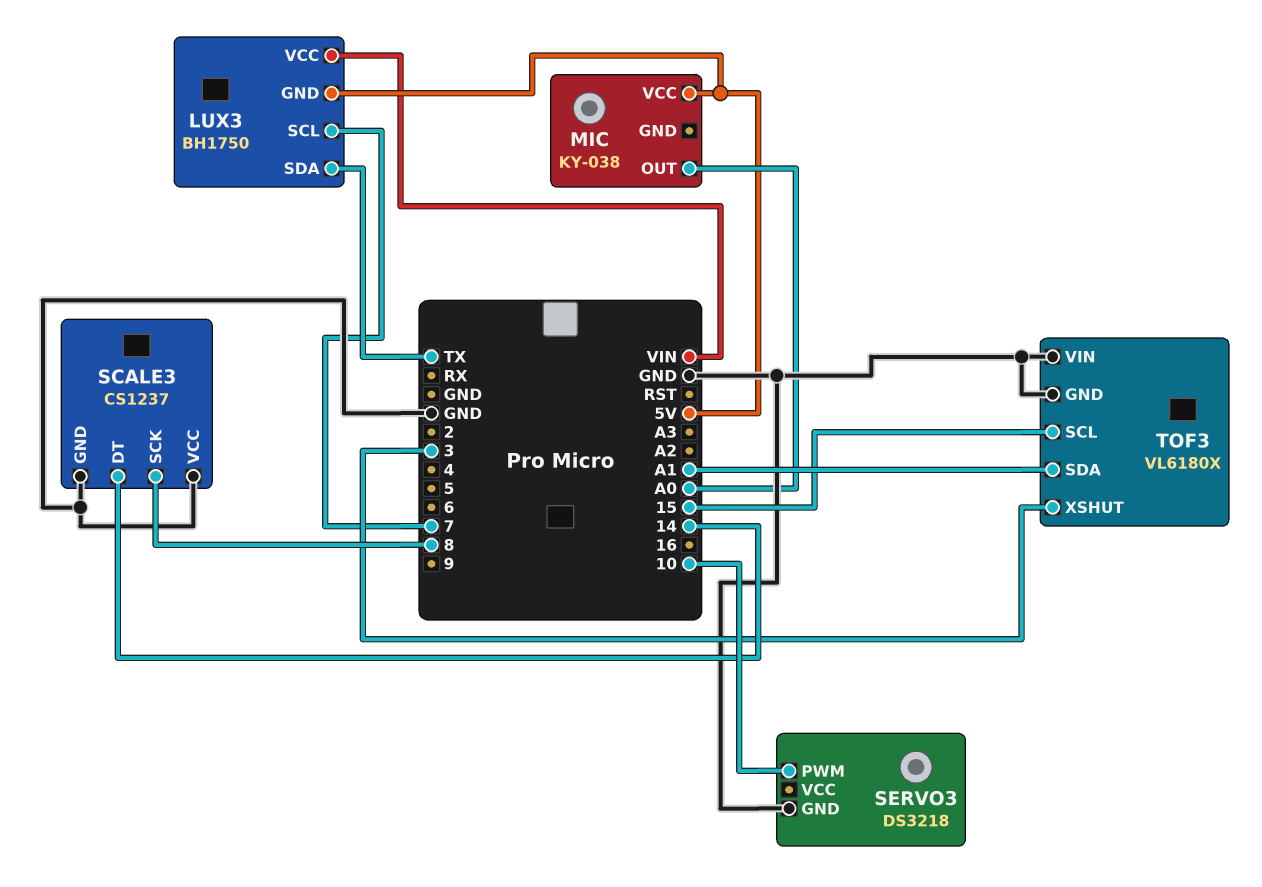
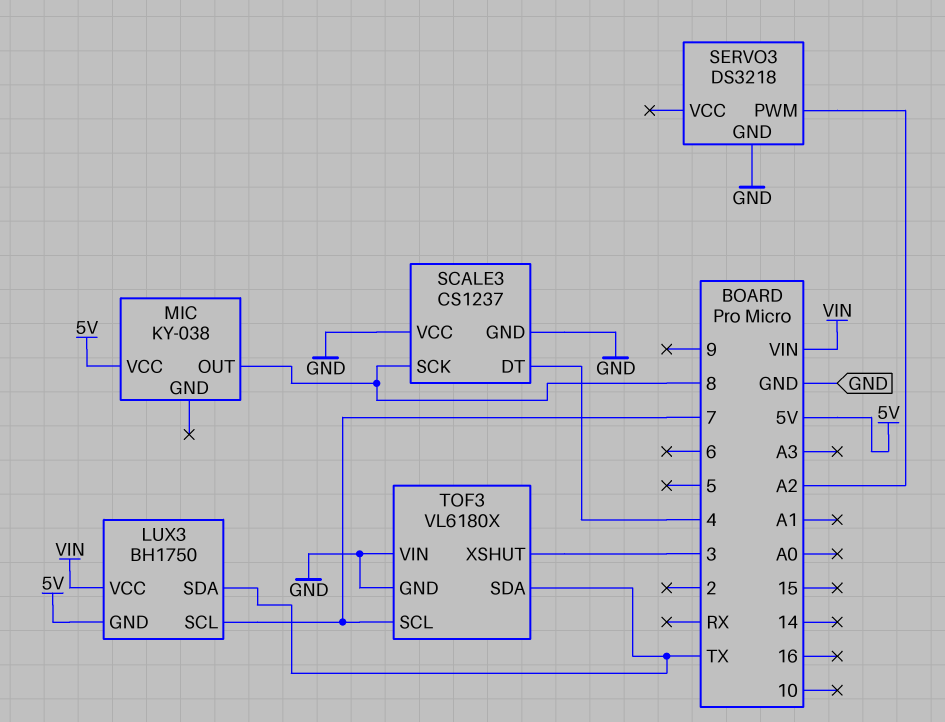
MIC pin OUT: A0 -> 8
SCALE3 pin DT: 14 -> 4
SERVO3 pin PWM: 10 -> A2
TOF3 pin SCL: 15 -> 7
TOF3 pin SDA: A1 -> TX

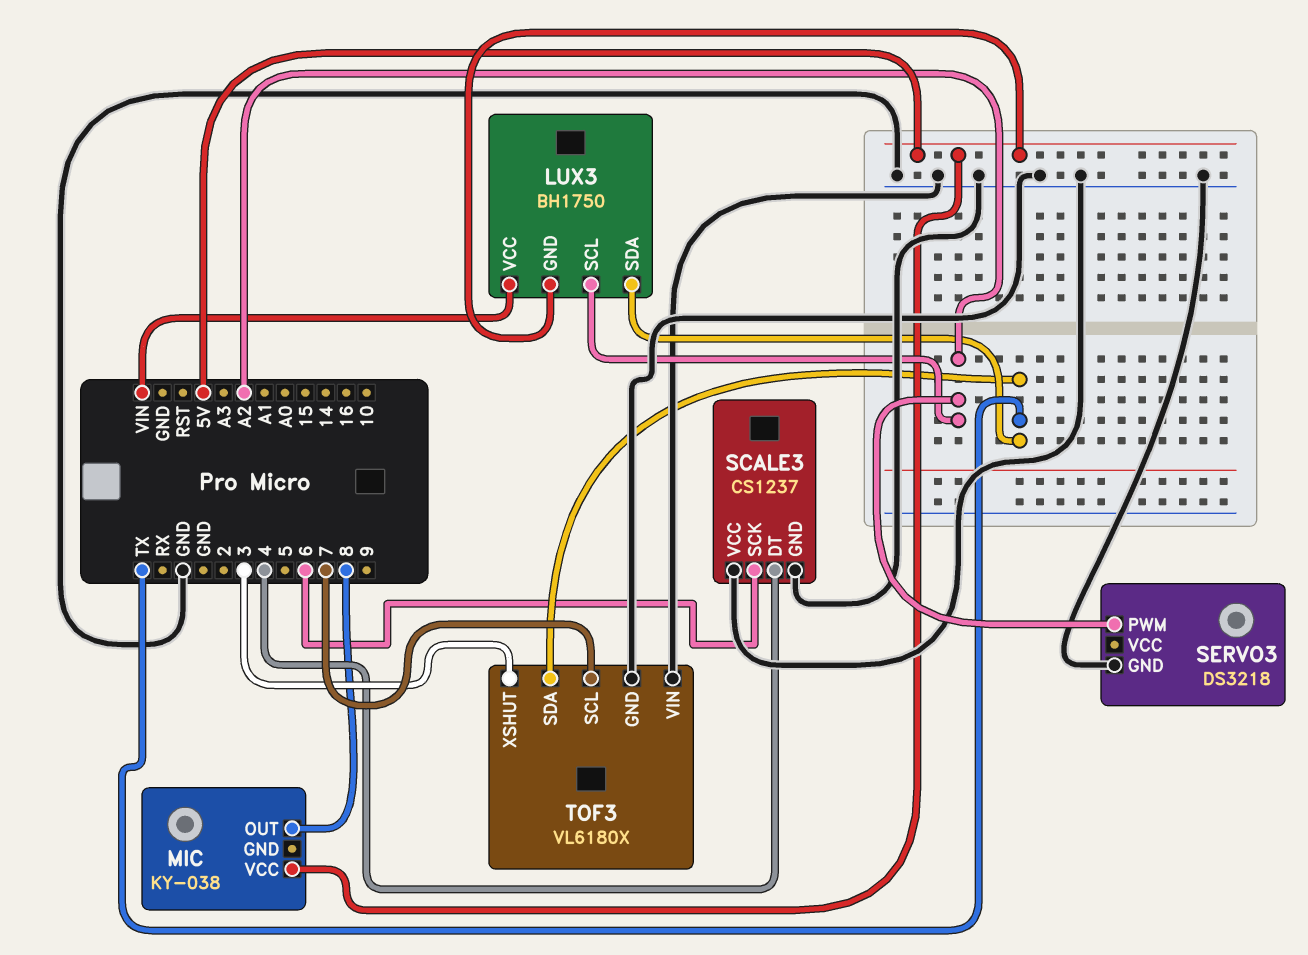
LUX3 pin SCL: 7 -> A2
SCALE3 pin SCK: 8 -> 6

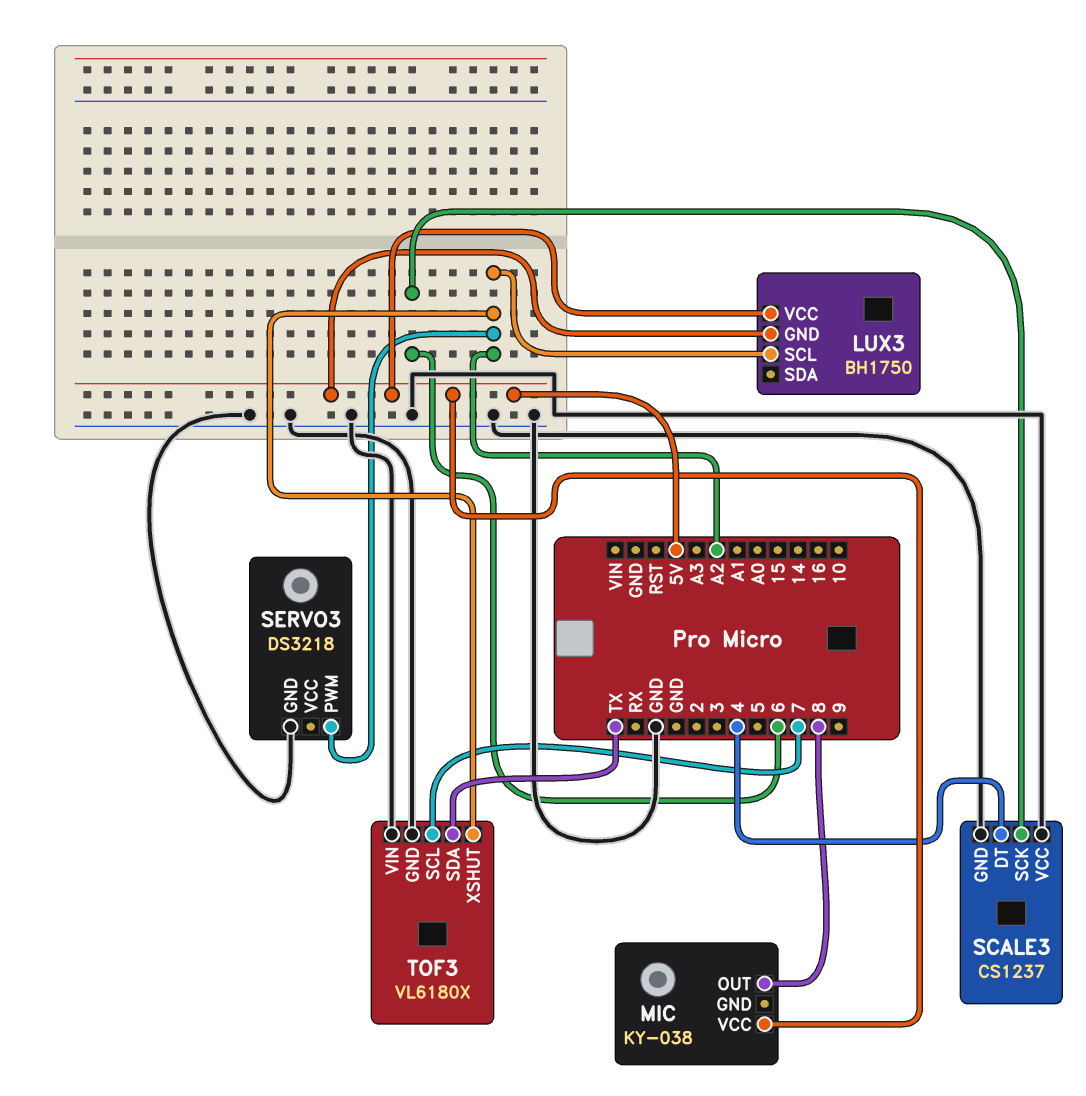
LUX3 pin SDA: TX -> none
LUX3 pin VCC: VIN -> 5V
TOF3 pin XSHUT: 3 -> A2

